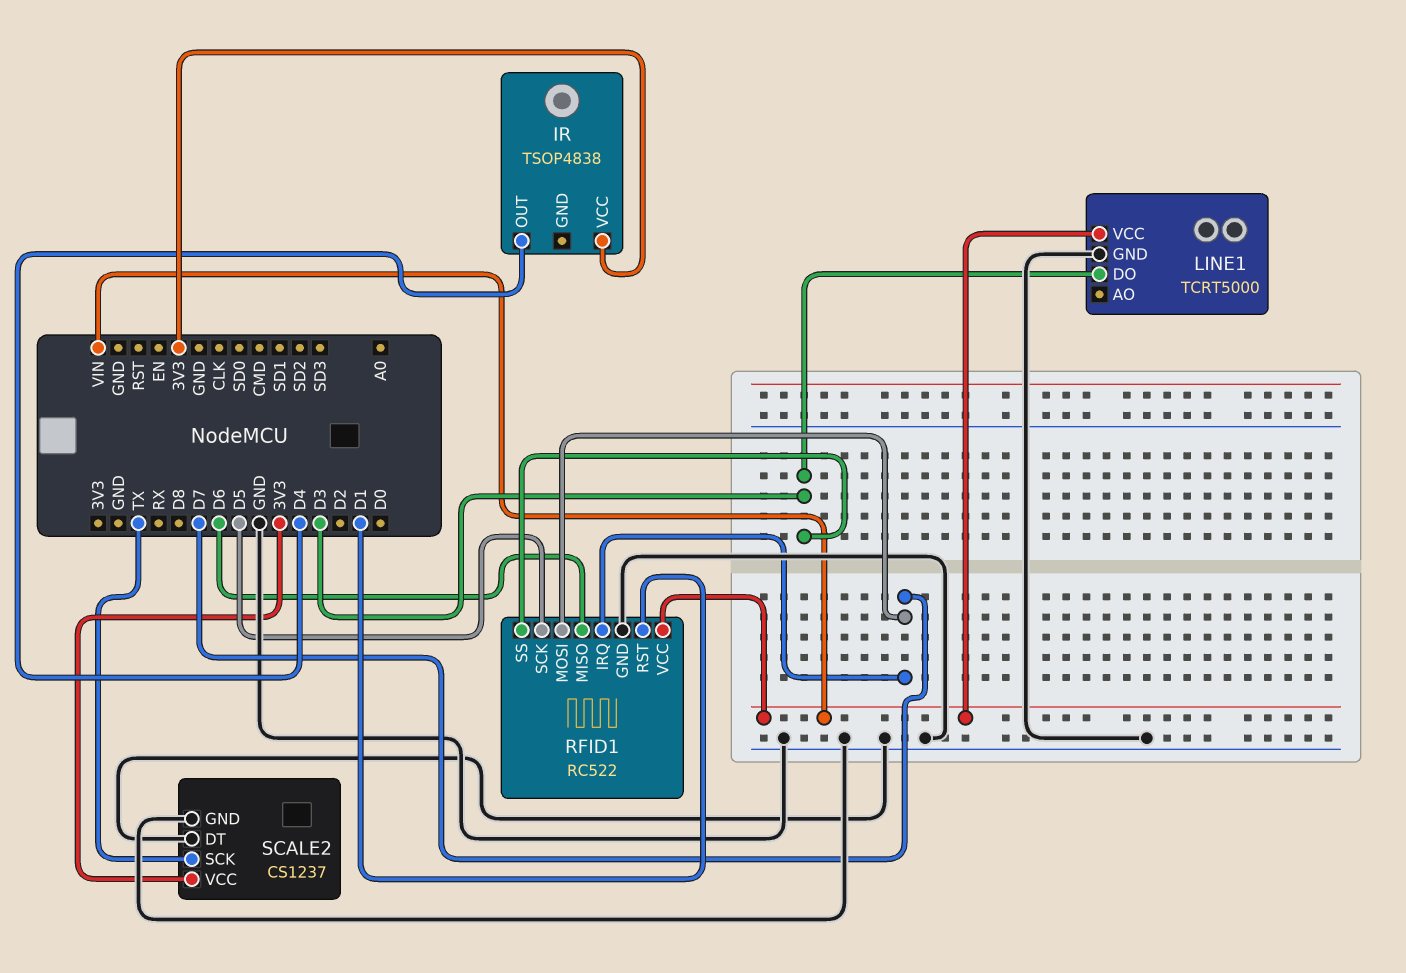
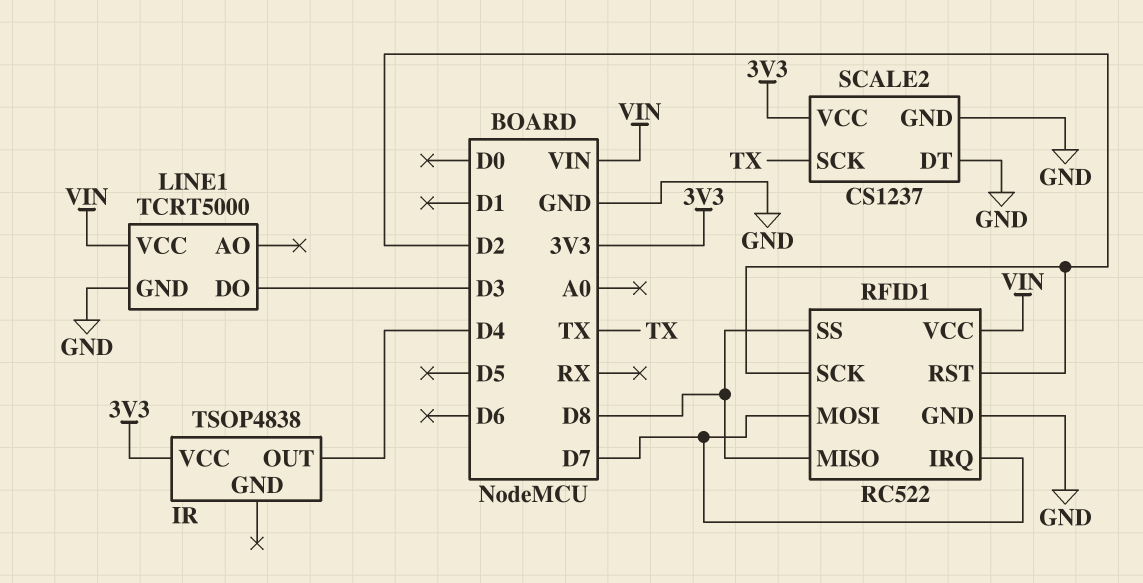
RFID1 pin MISO: D6 -> D8
RFID1 pin RST: D1 -> D2
RFID1 pin SCK: D5 -> D2
RFID1 pin SS: D3 -> D8

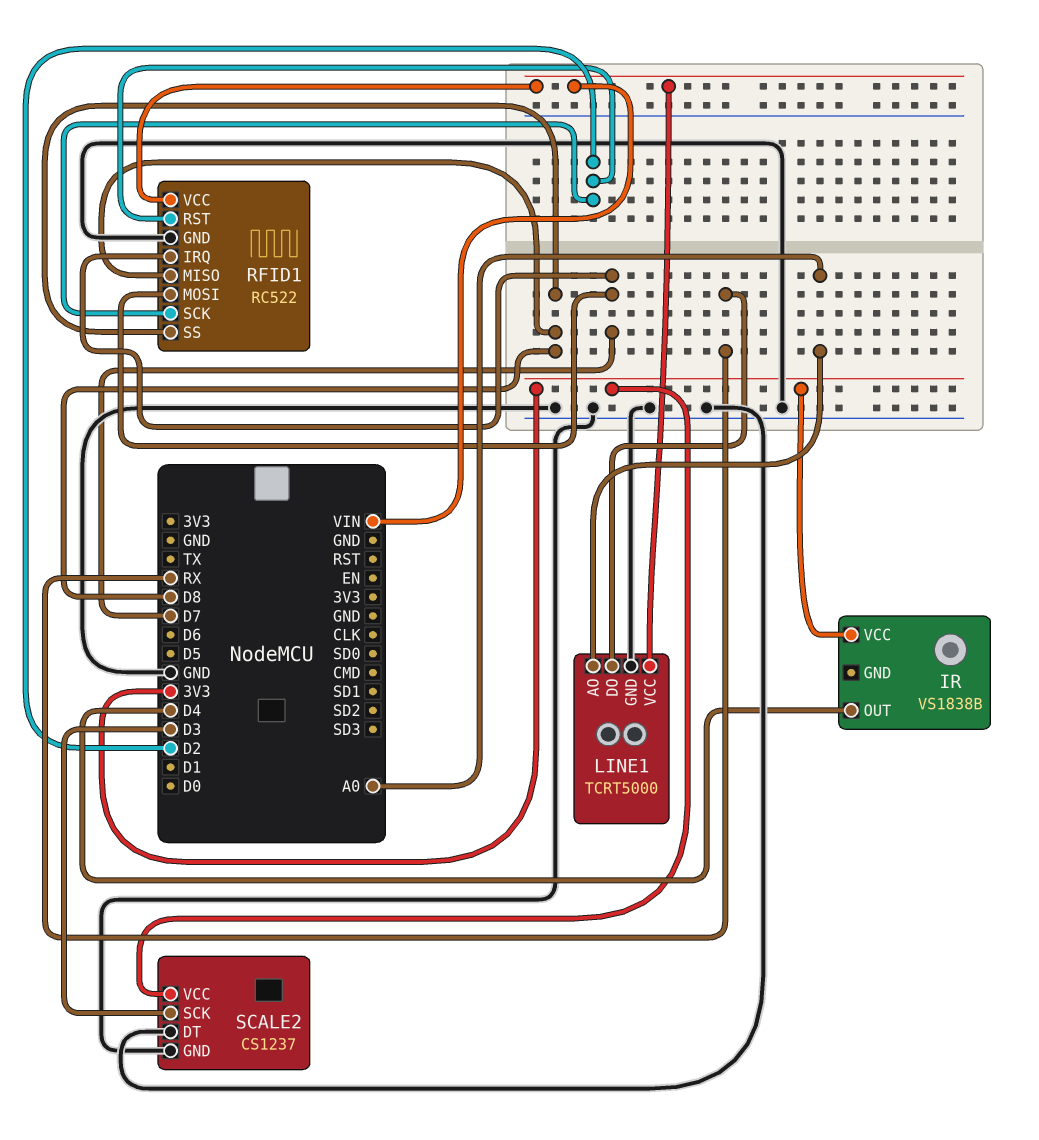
IR: TSOP4838 -> VS1838B
LINE1 pin AO: none -> A0
LINE1 pin DO: D3 -> RX
SCALE2 pin SCK: TX -> D3

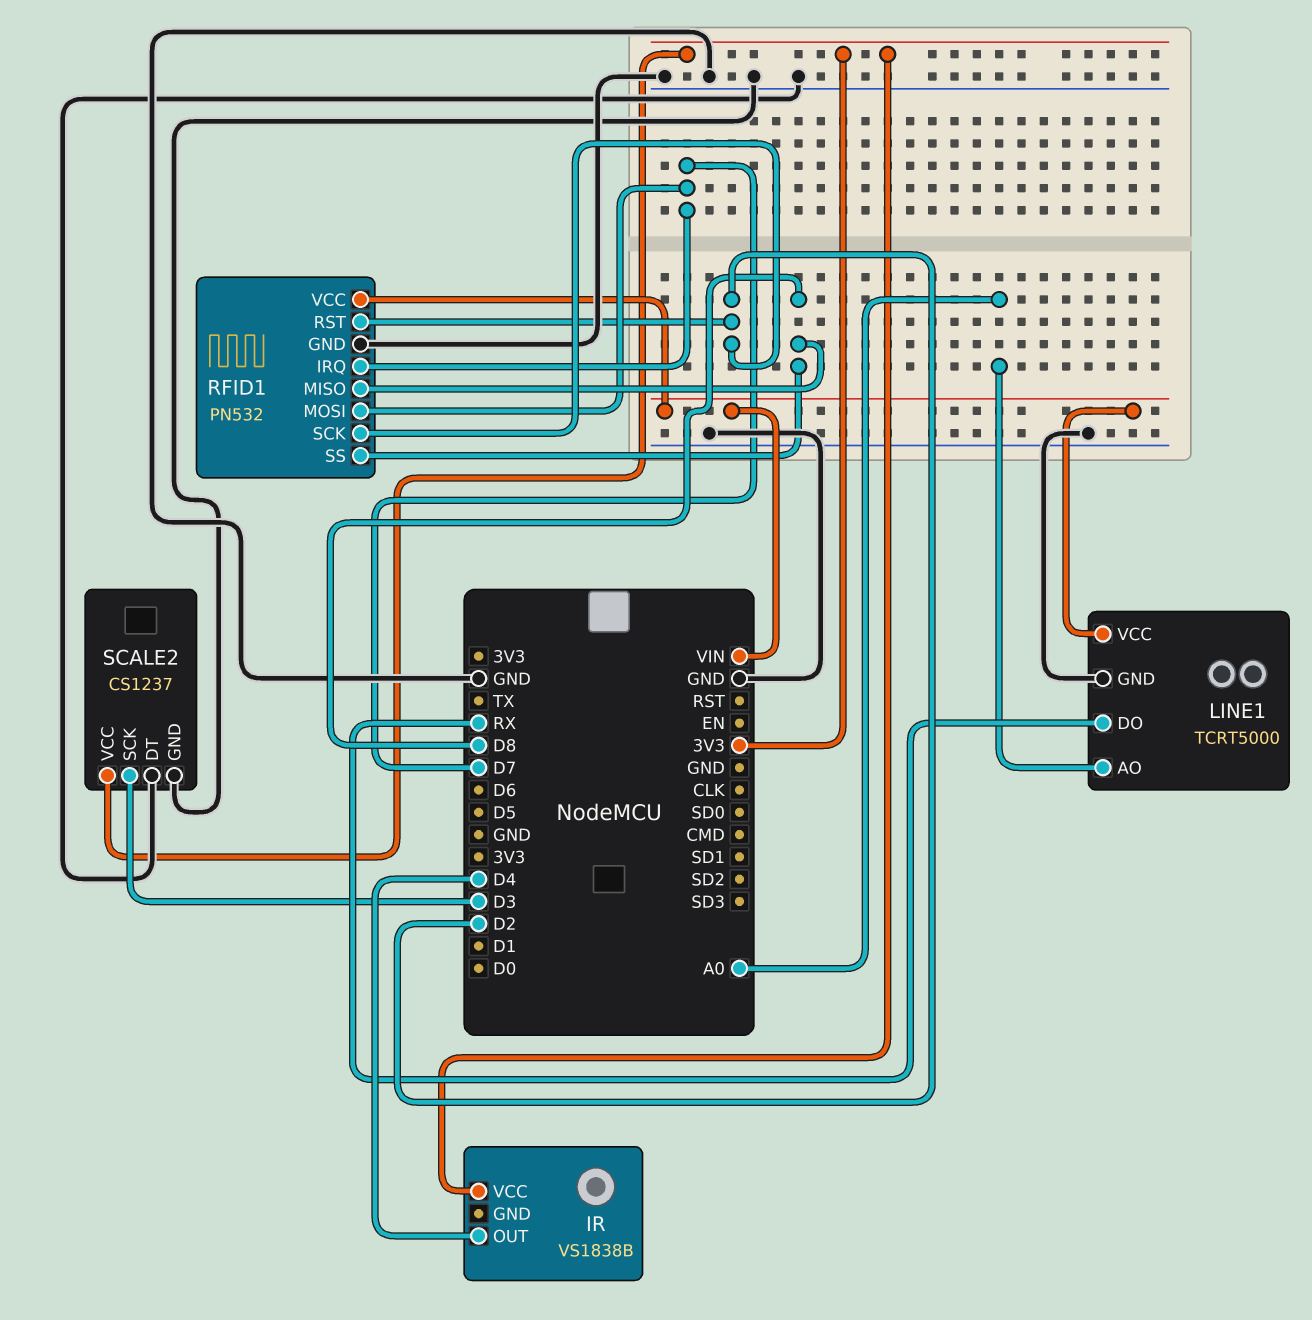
RFID1: RC522 -> PN532

